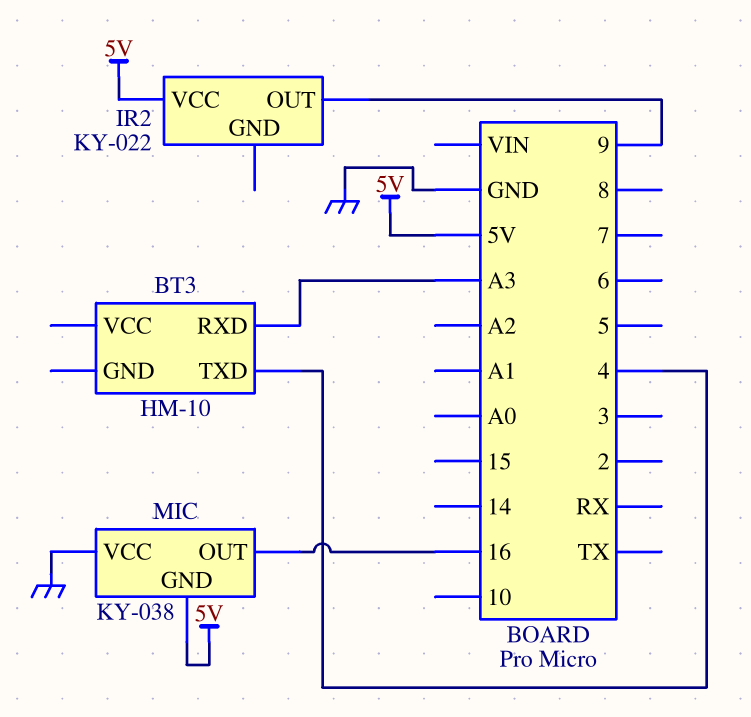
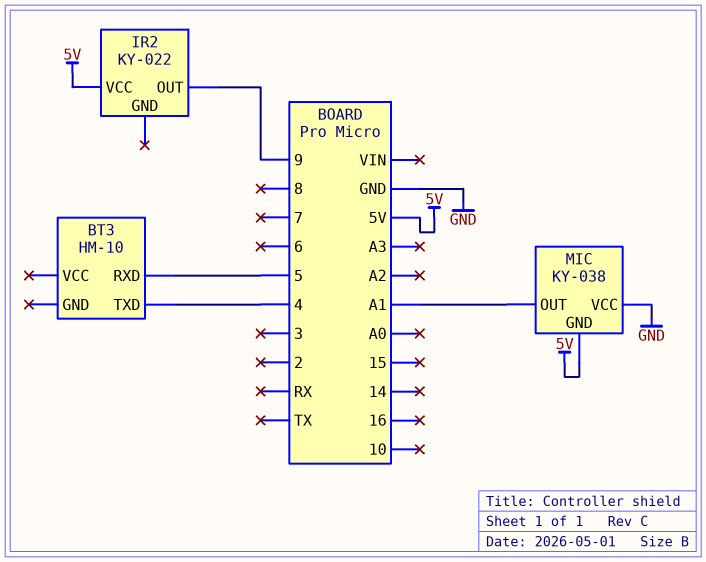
BT3 pin RXD: A3 -> 5
MIC pin OUT: 16 -> A1

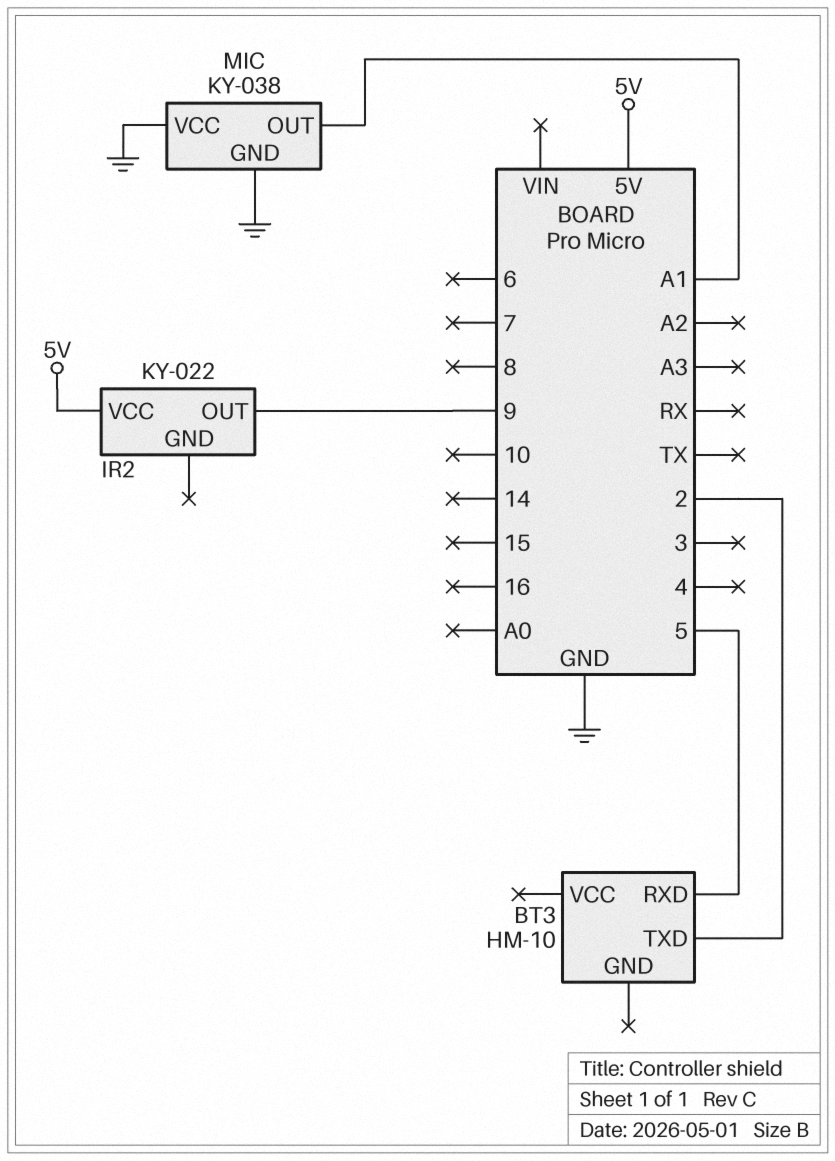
BT3 pin TXD: 4 -> 2
MIC pin GND: 5V -> GND

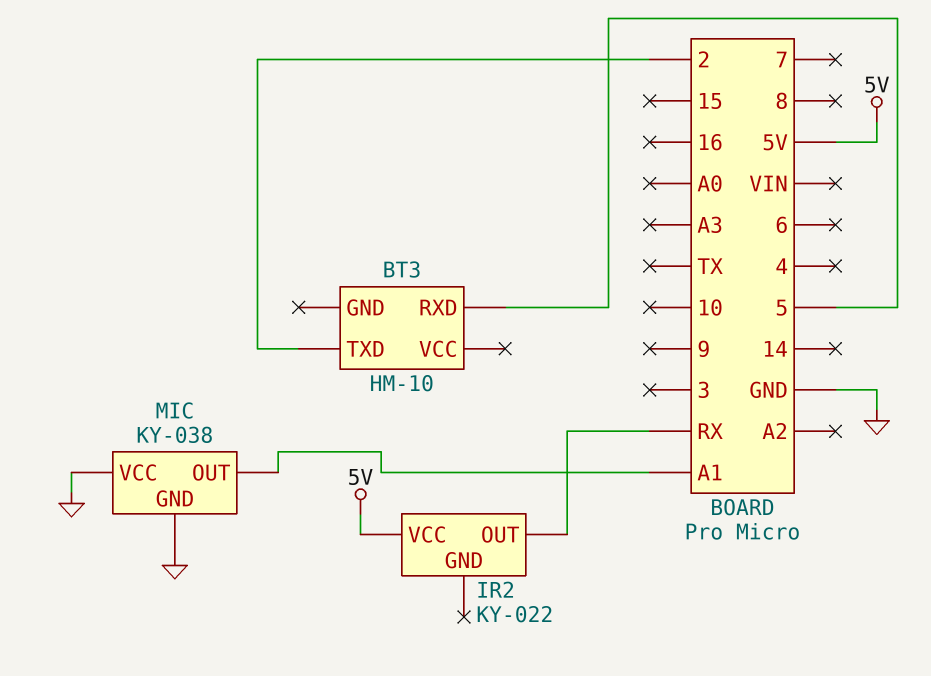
IR2 pin OUT: 9 -> RX

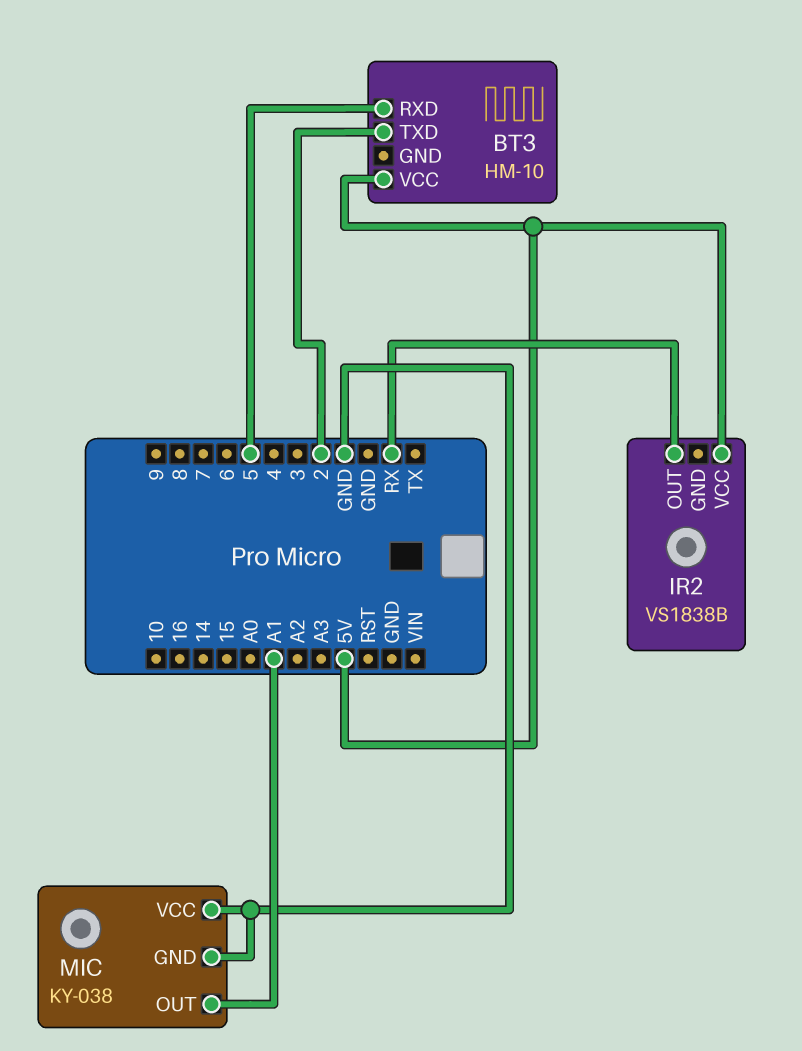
BT3 pin VCC: none -> 5V
IR2: KY-022 -> VS1838B

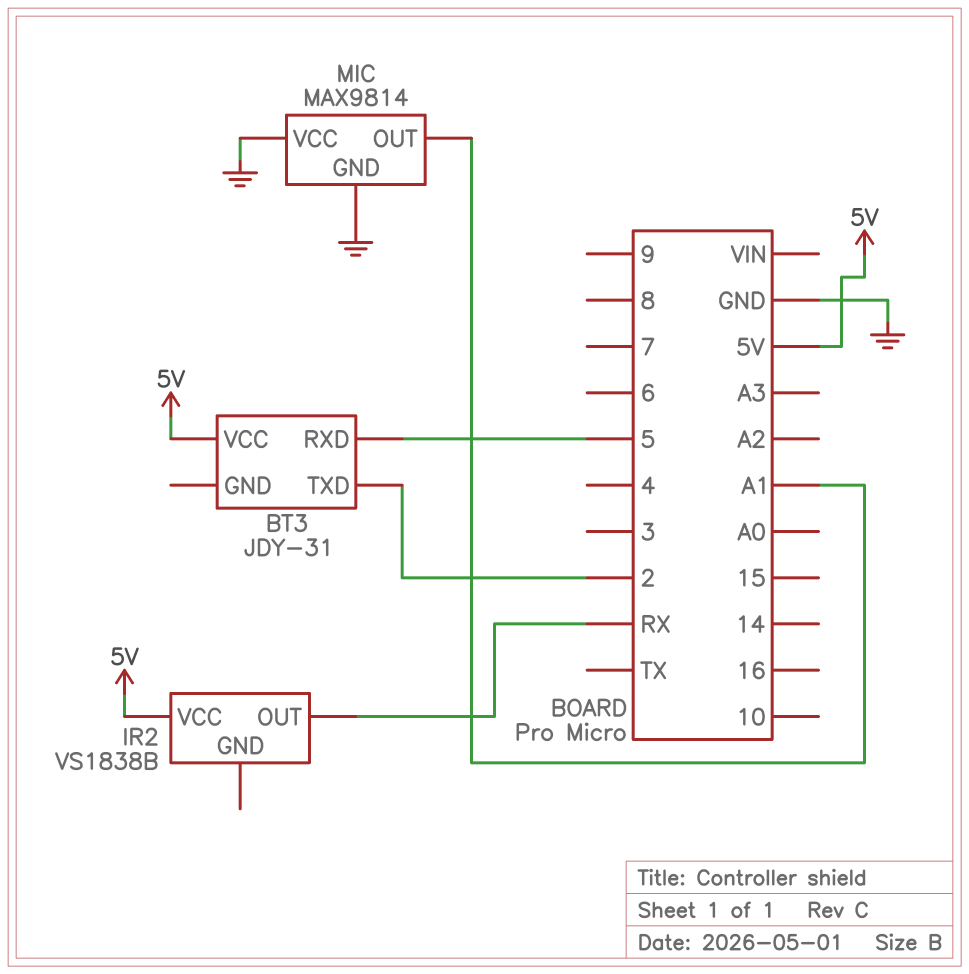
BT3: HM-10 -> JDY-31
MIC: KY-038 -> MAX9814

